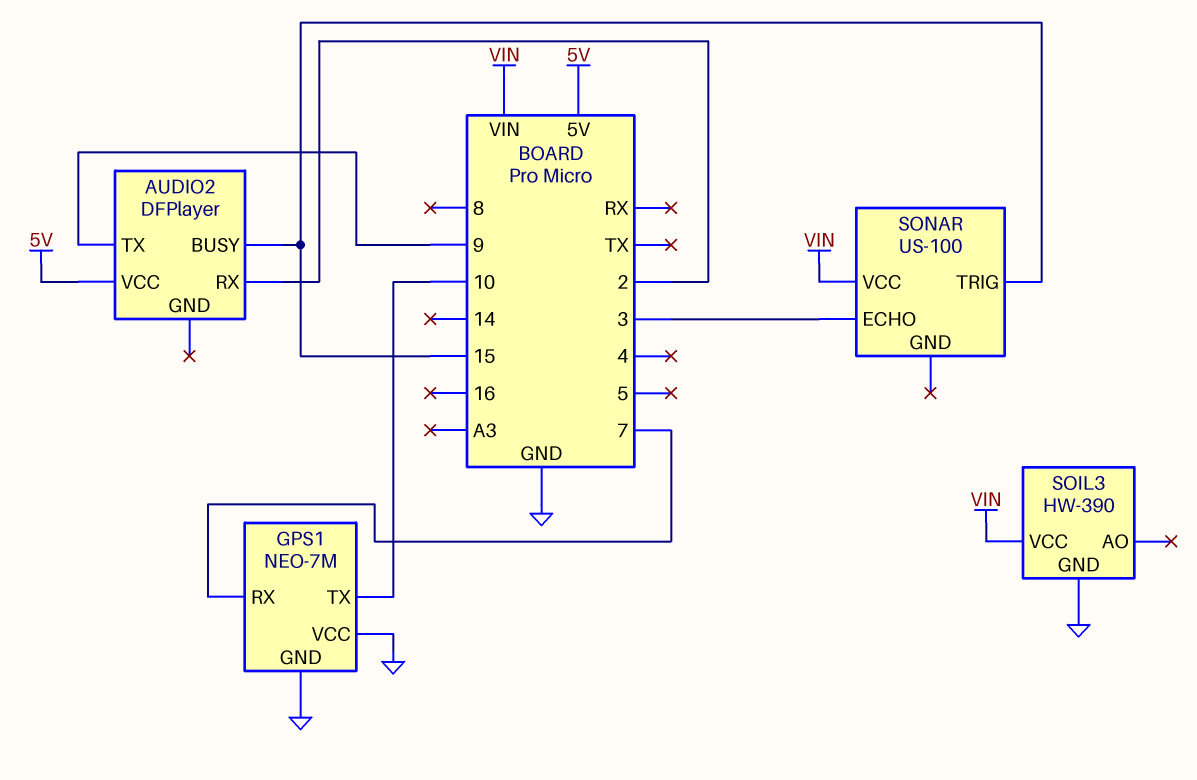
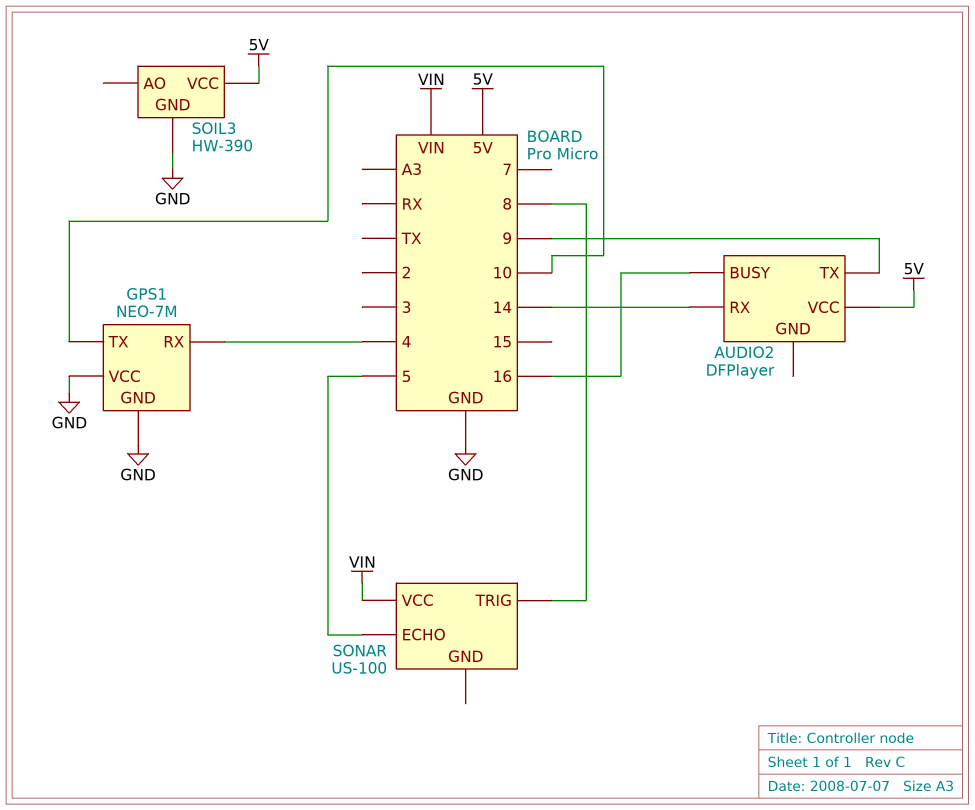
AUDIO2 pin BUSY: 15 -> 16
AUDIO2 pin RX: 2 -> 14
GPS1 pin RX: 7 -> 4
SOIL3 pin VCC: VIN -> 5V
SONAR pin ECHO: 3 -> 5
SONAR pin TRIG: 15 -> 8

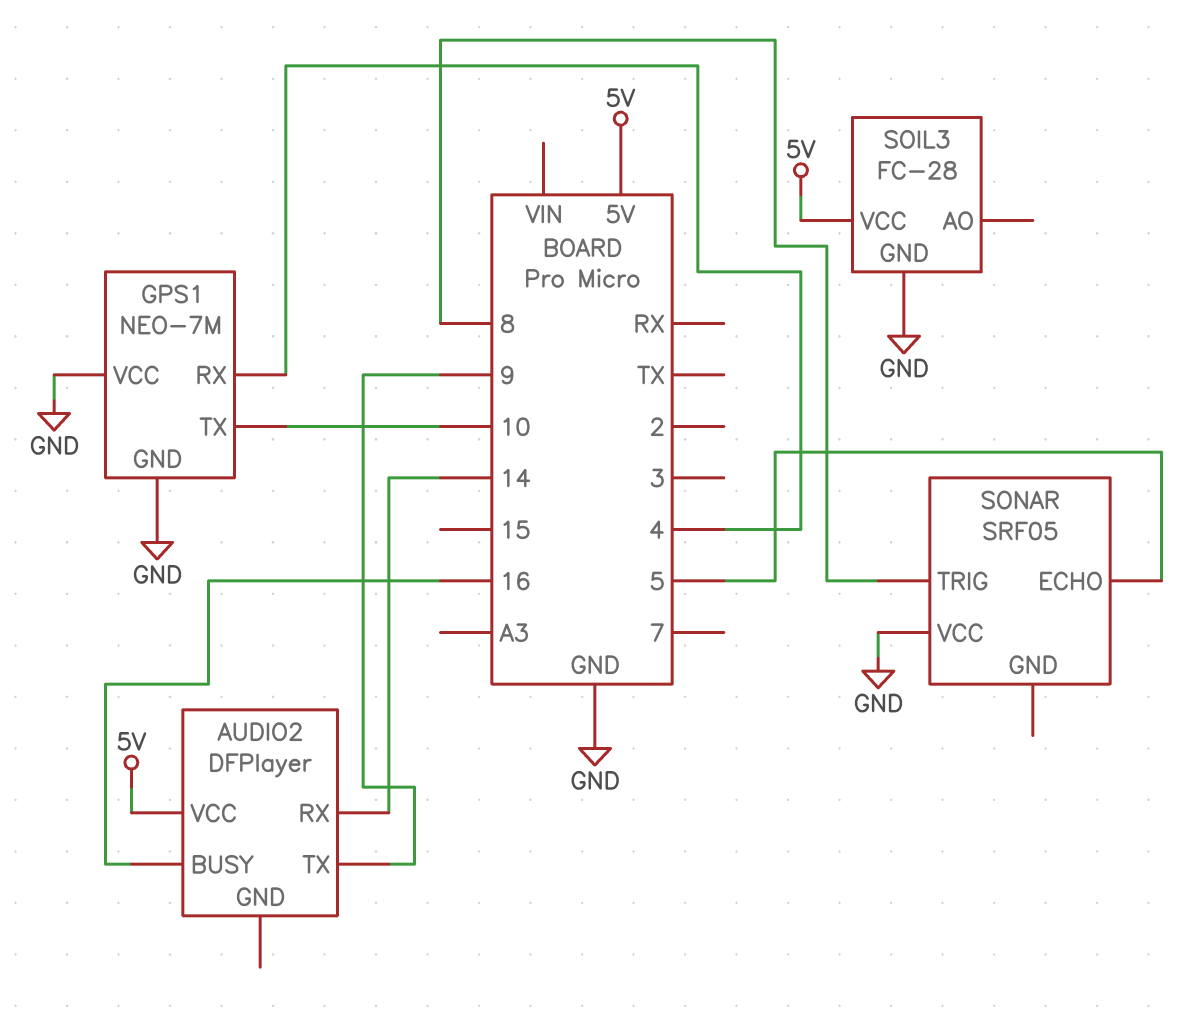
SOIL3: HW-390 -> FC-28
SONAR: US-100 -> SRF05
SONAR pin VCC: VIN -> GND

